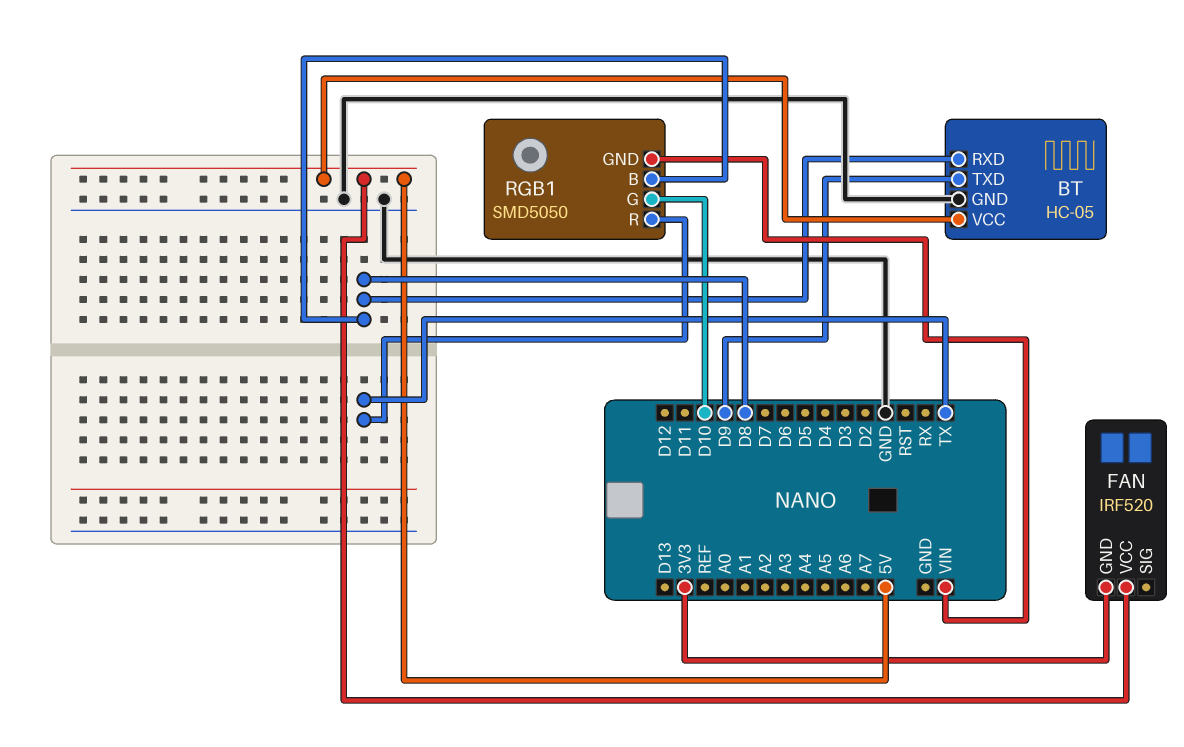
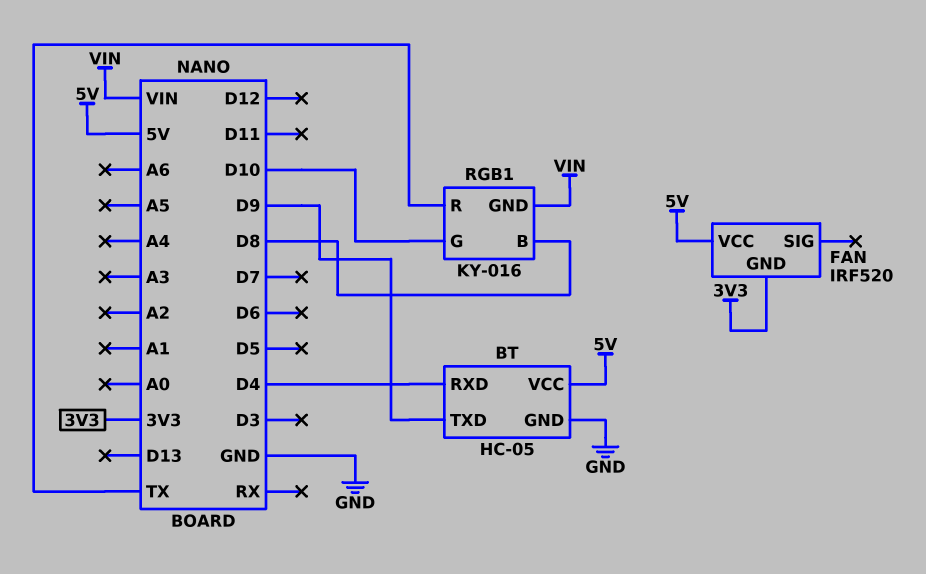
BT pin RXD: D8 -> D4
RGB1: SMD5050 -> KY-016

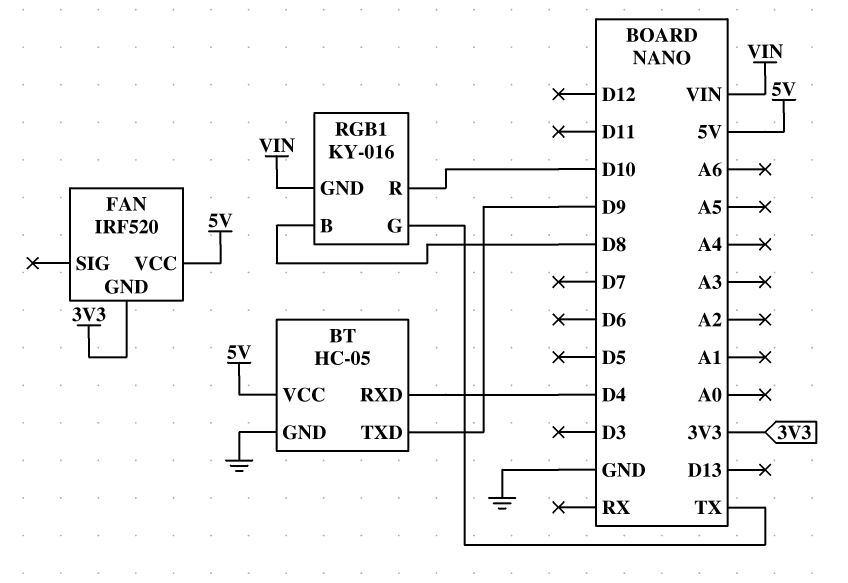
RGB1 pin G: D10 -> TX
RGB1 pin R: TX -> D10

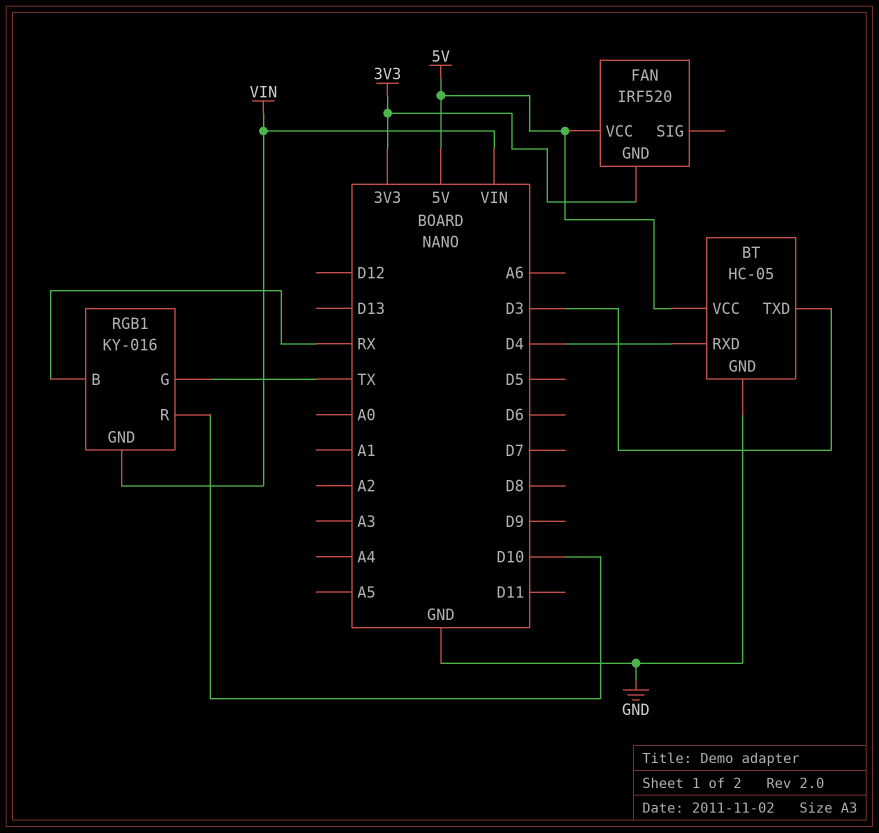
BT pin TXD: D9 -> D3
RGB1 pin B: D8 -> RX

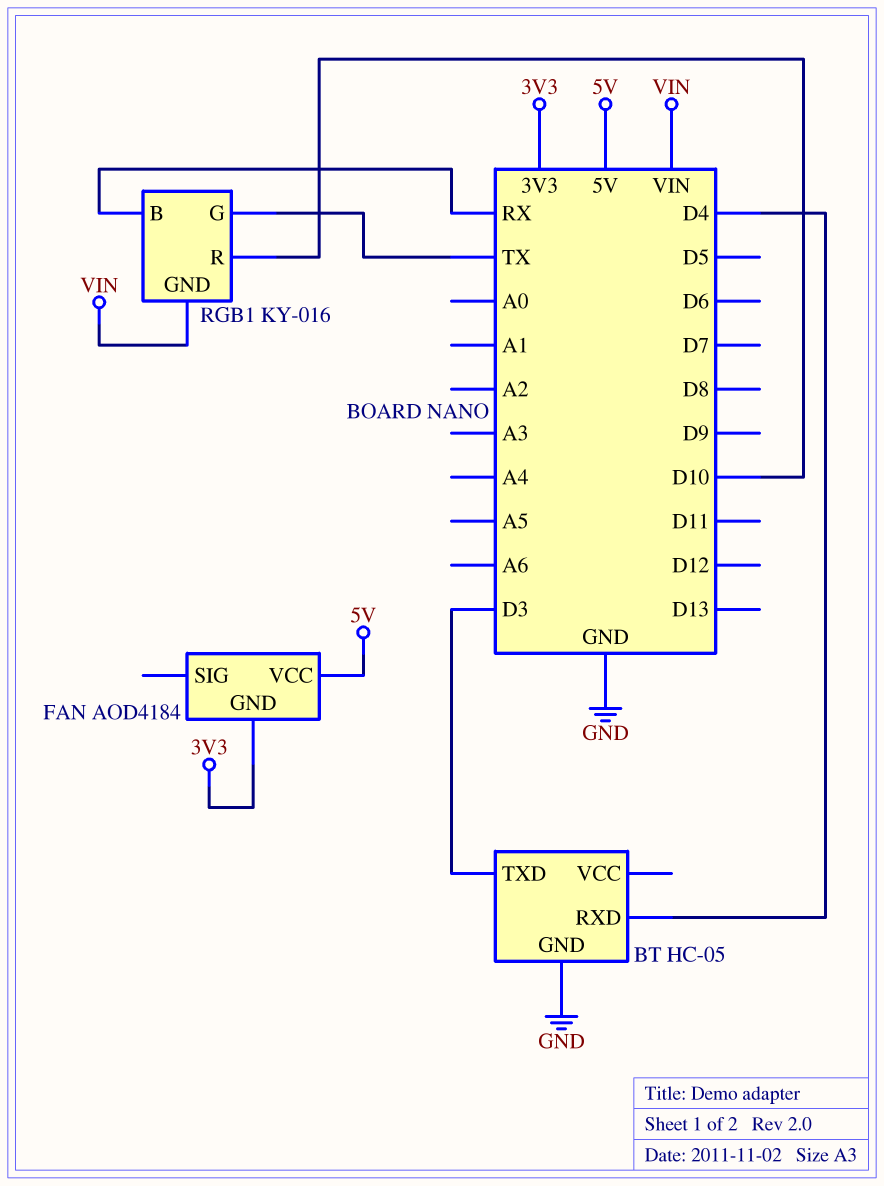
BT pin VCC: 5V -> none
FAN: IRF520 -> AOD4184

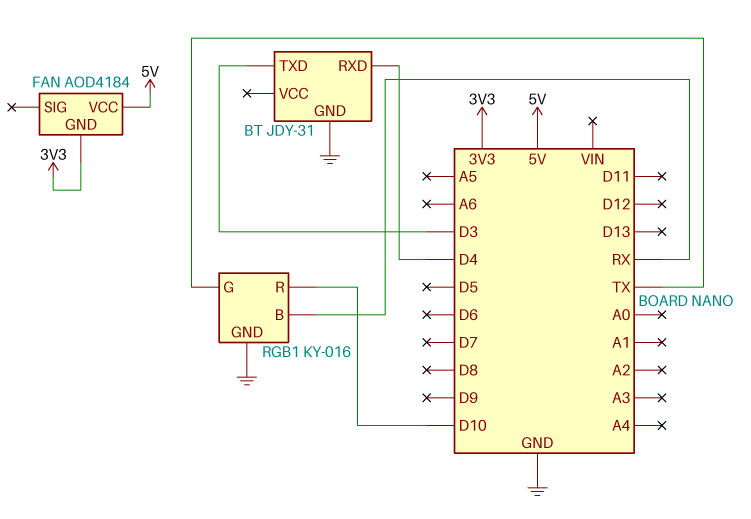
BT: HC-05 -> JDY-31
RGB1 pin GND: VIN -> GND

